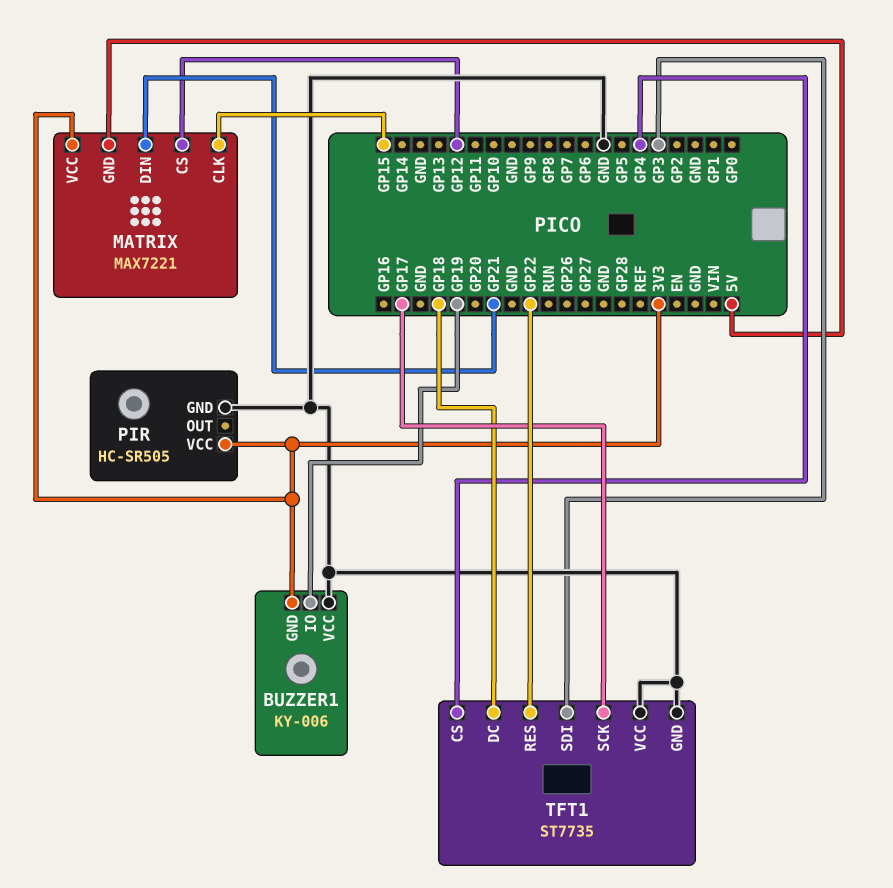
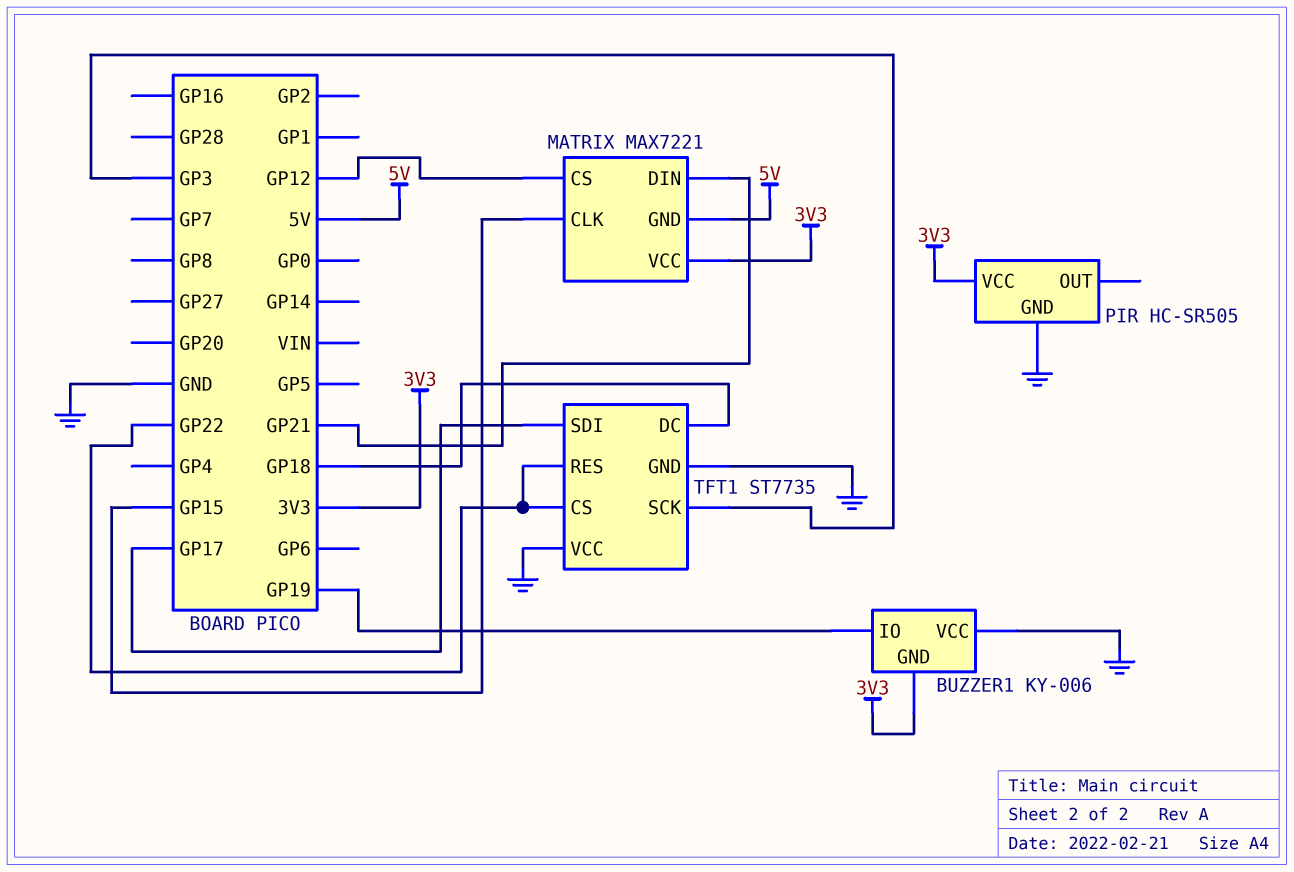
TFT1 pin CS: GP4 -> GP22
TFT1 pin SCK: GP17 -> GP3
TFT1 pin SDI: GP3 -> GP17

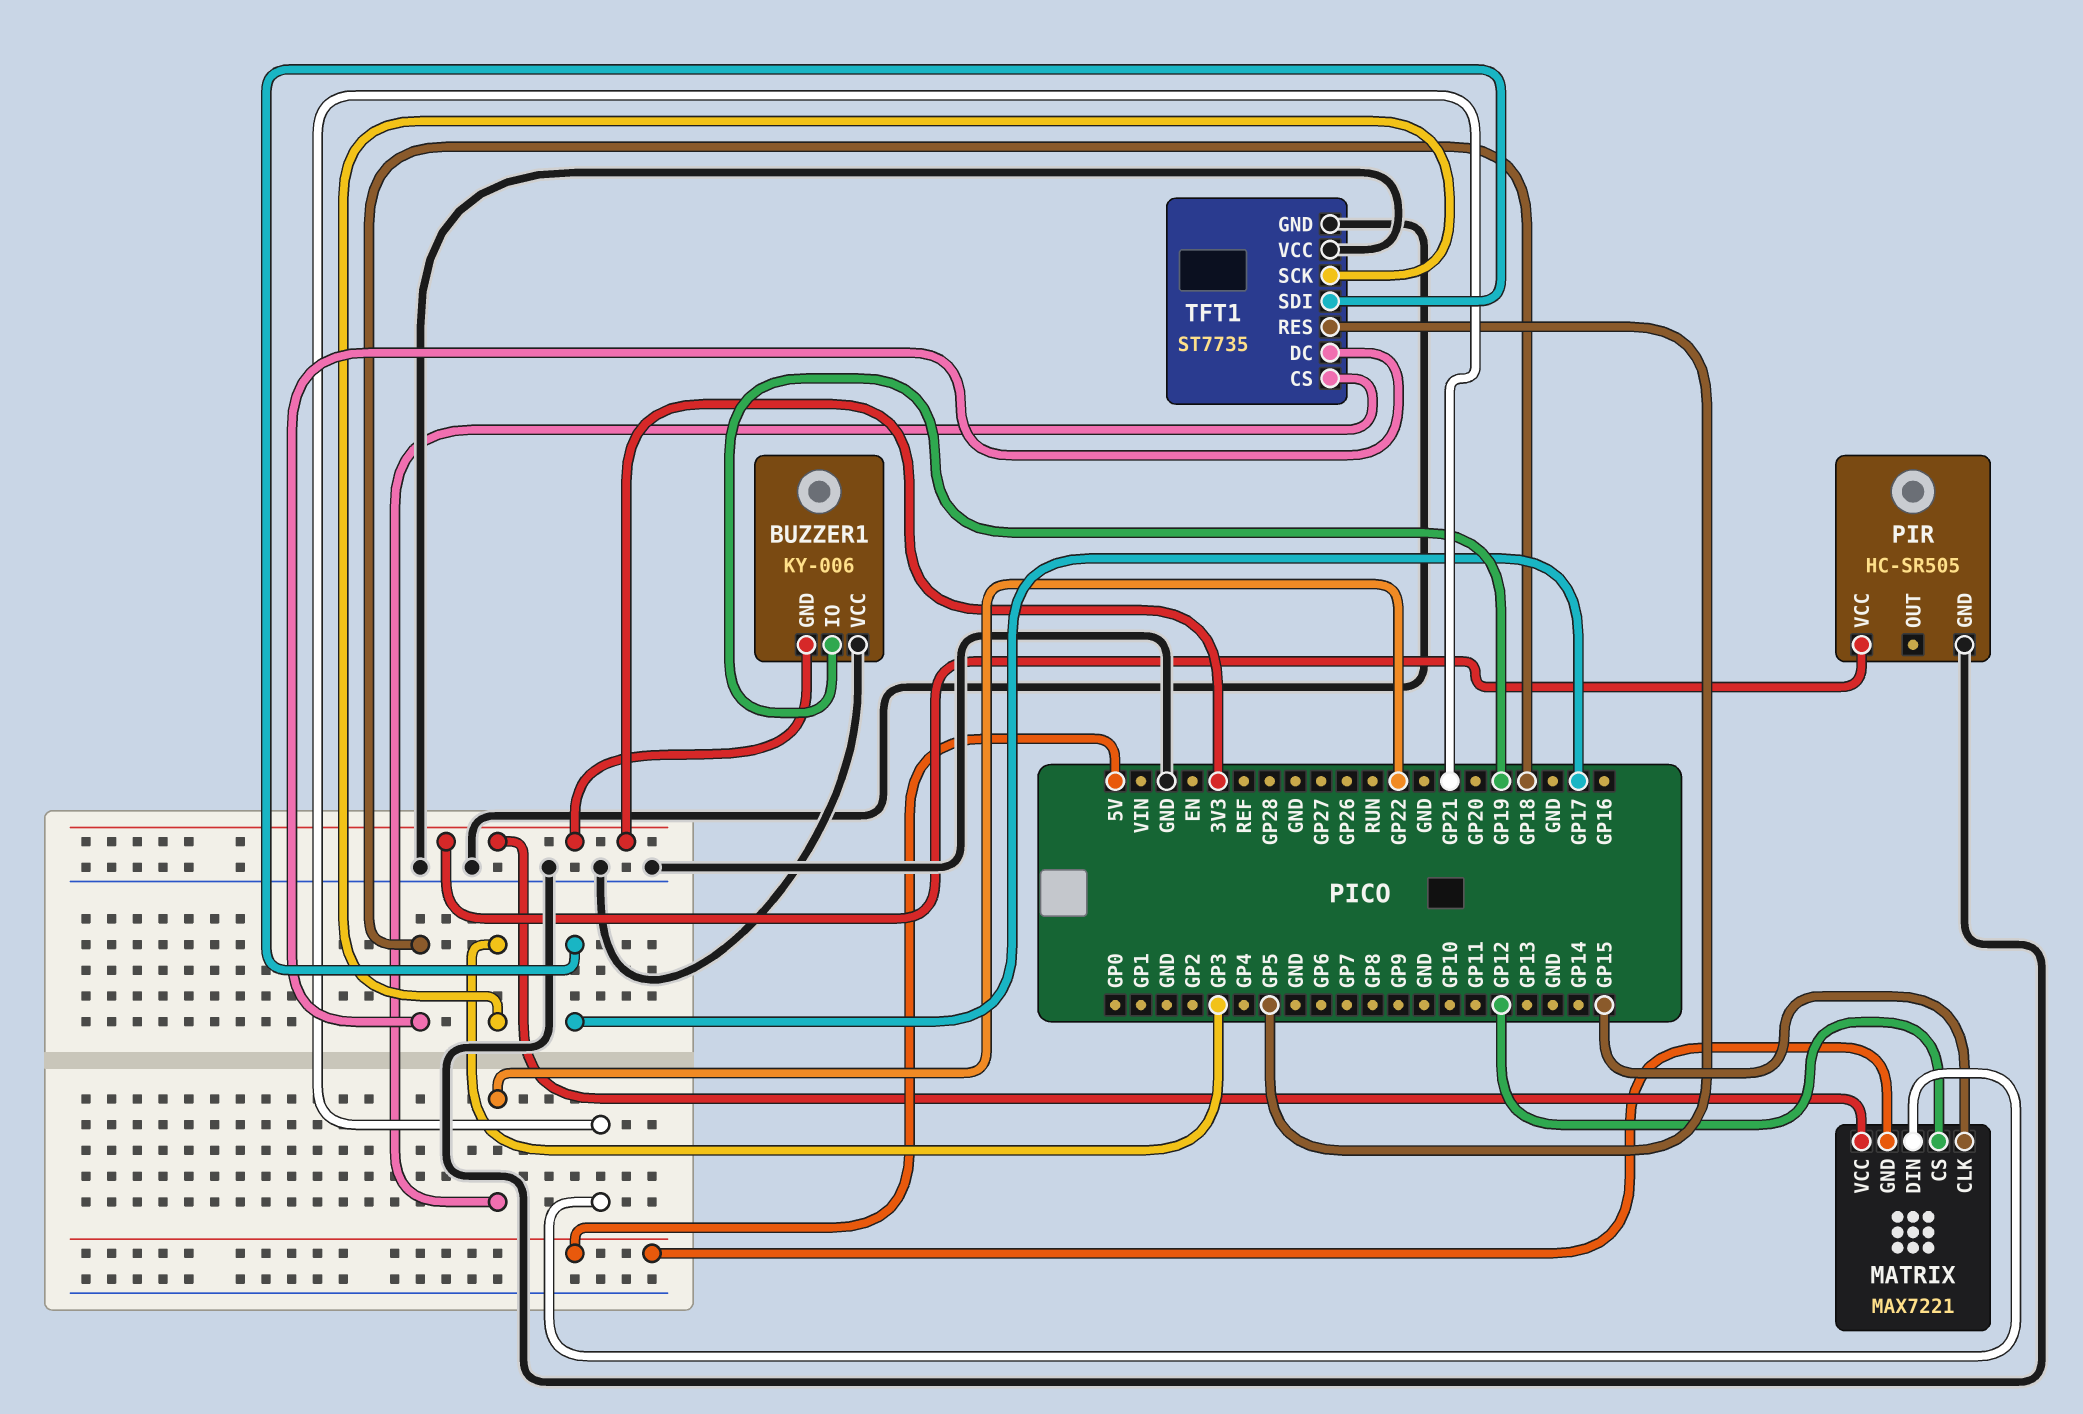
TFT1 pin RES: GP22 -> GP5

